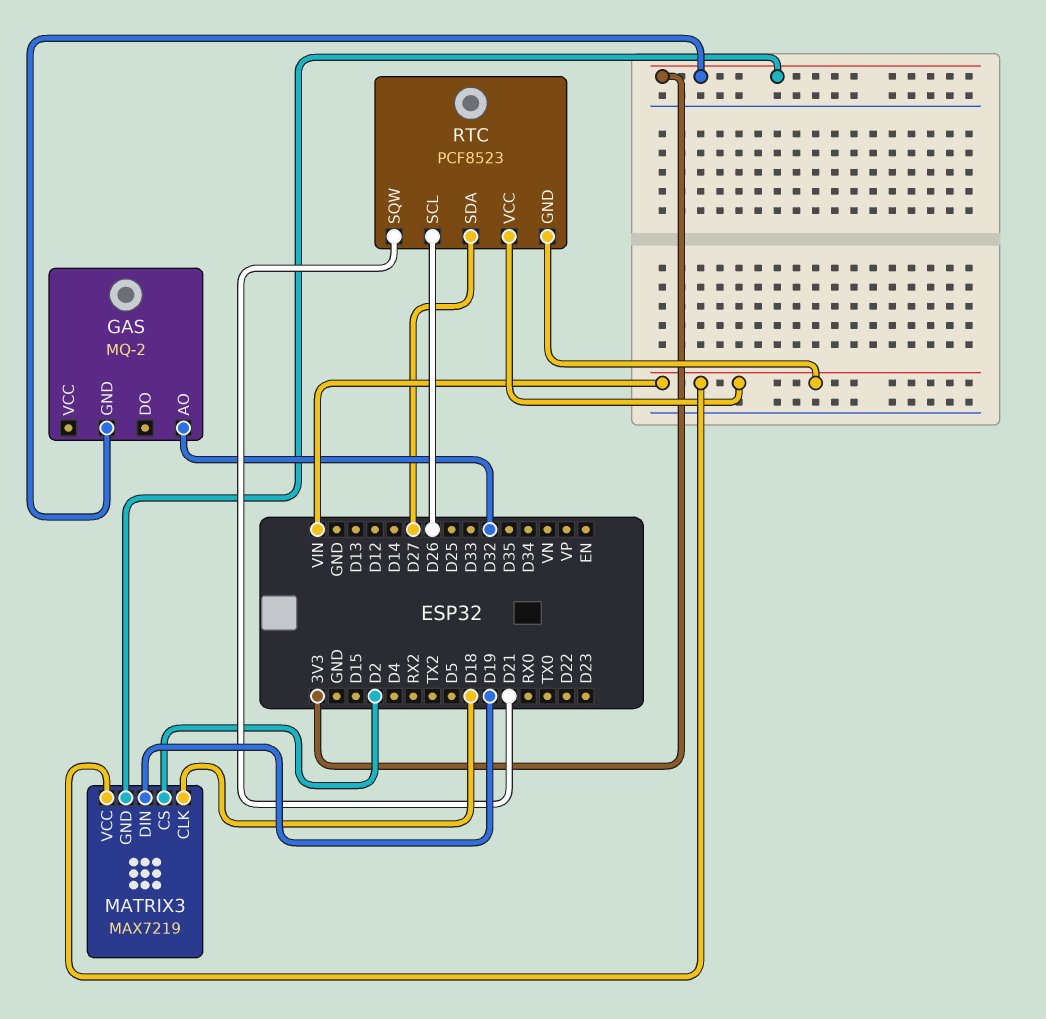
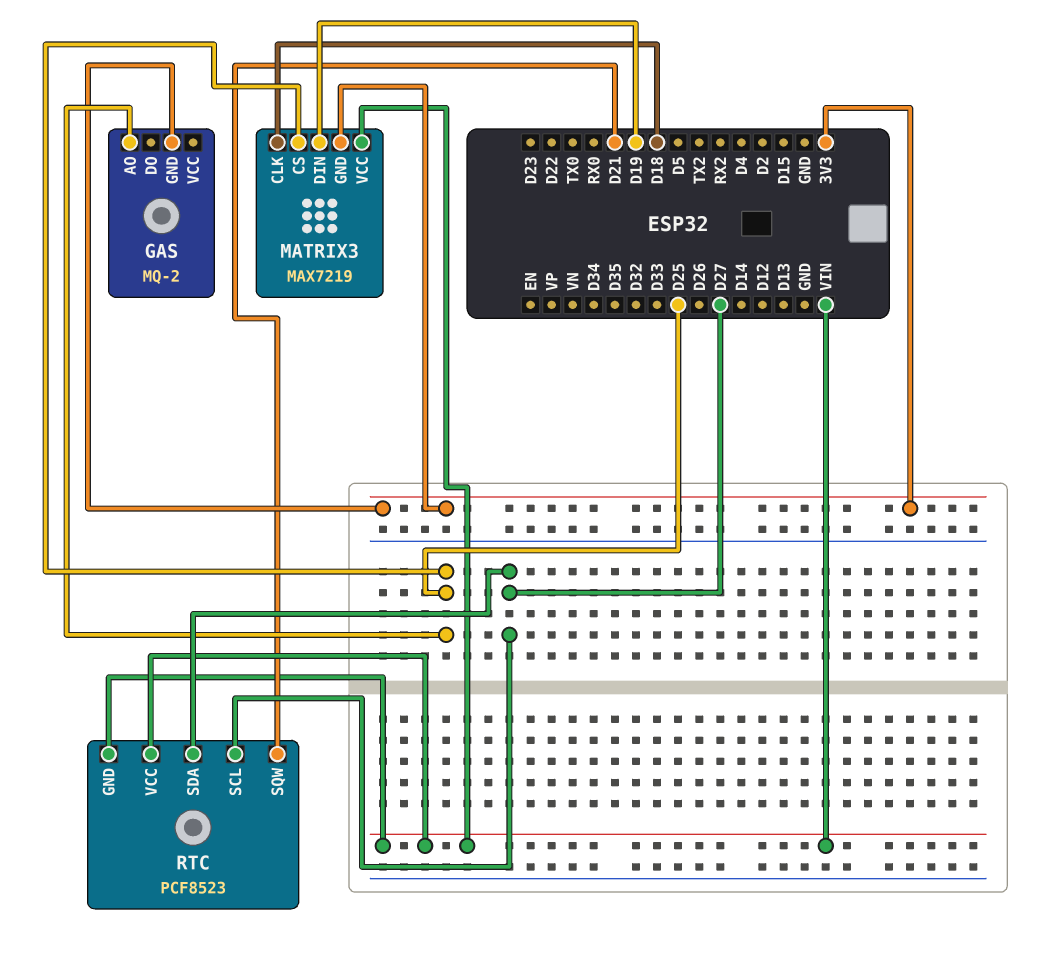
GAS pin AO: D32 -> D25
MATRIX3 pin CS: D2 -> D25
RTC pin SCL: D26 -> D27

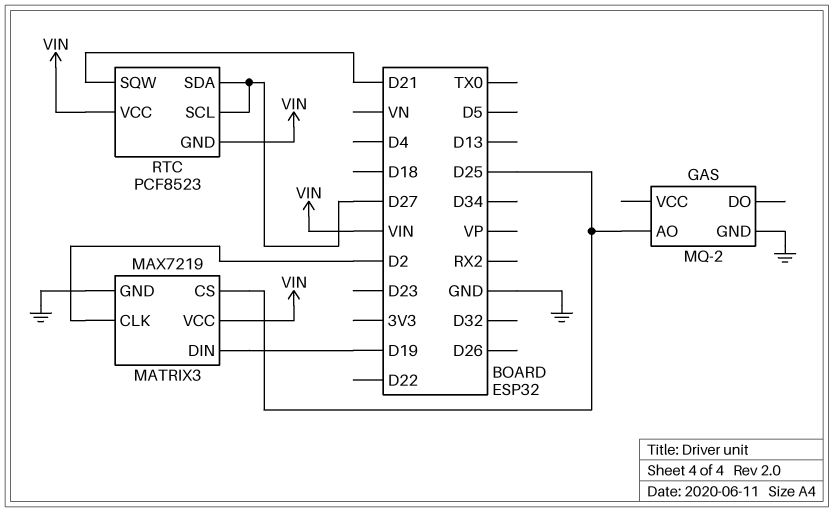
GAS pin GND: 3V3 -> GND
MATRIX3 pin CLK: D18 -> D2
MATRIX3 pin GND: 3V3 -> GND

